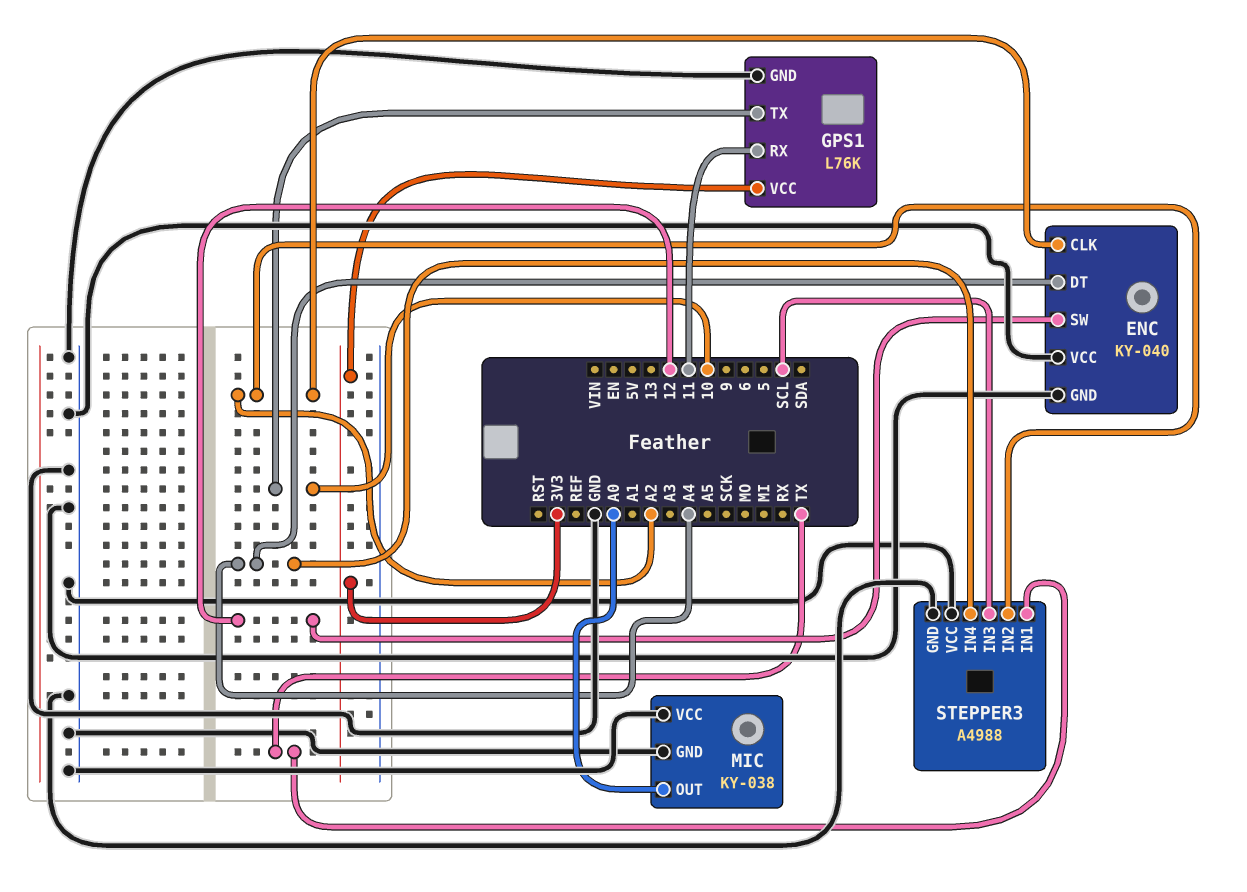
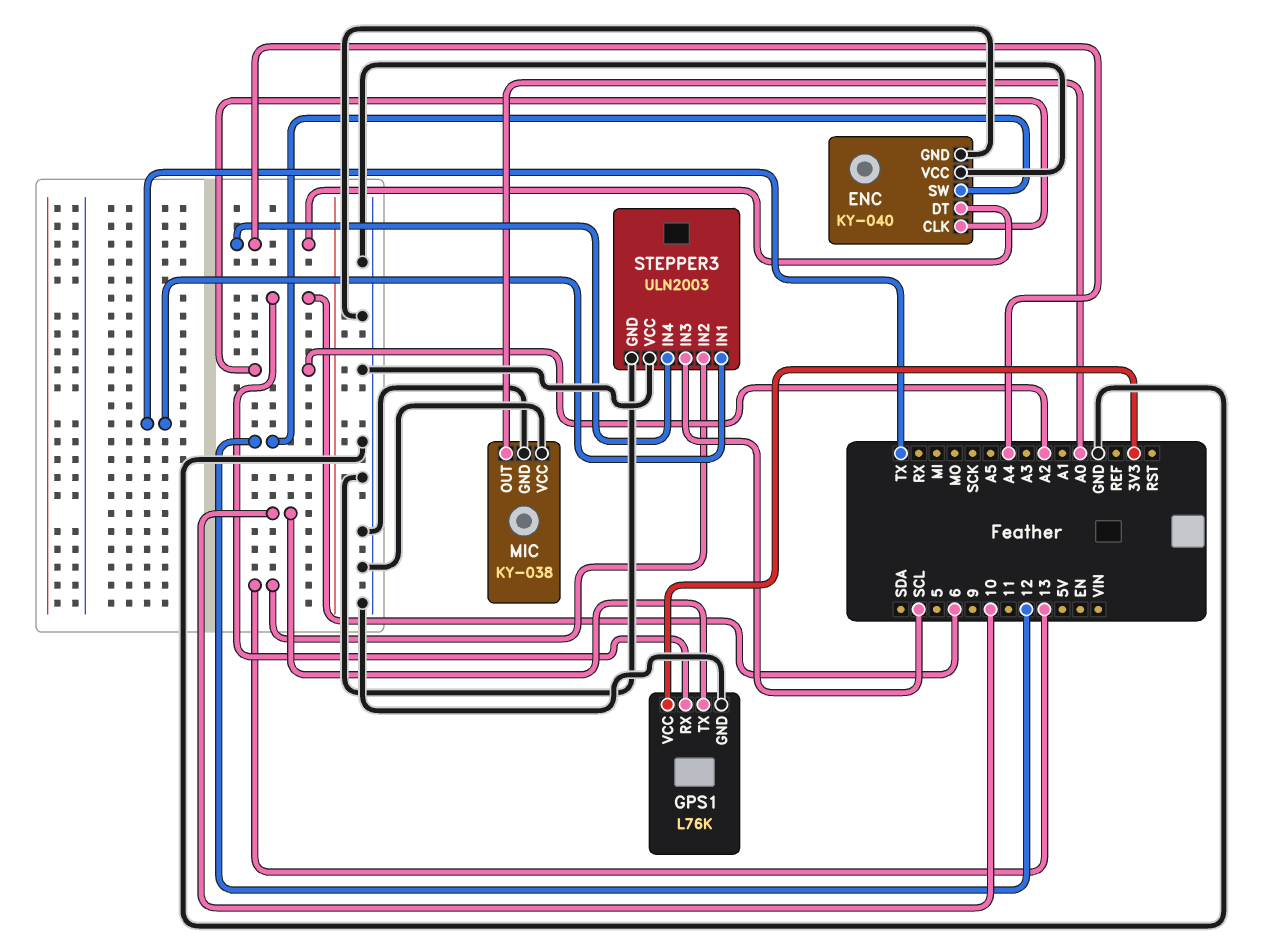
GPS1 pin RX: 11 -> 6
STEPPER3: A4988 -> ULN2003
STEPPER3 pin IN2: A2 -> 13

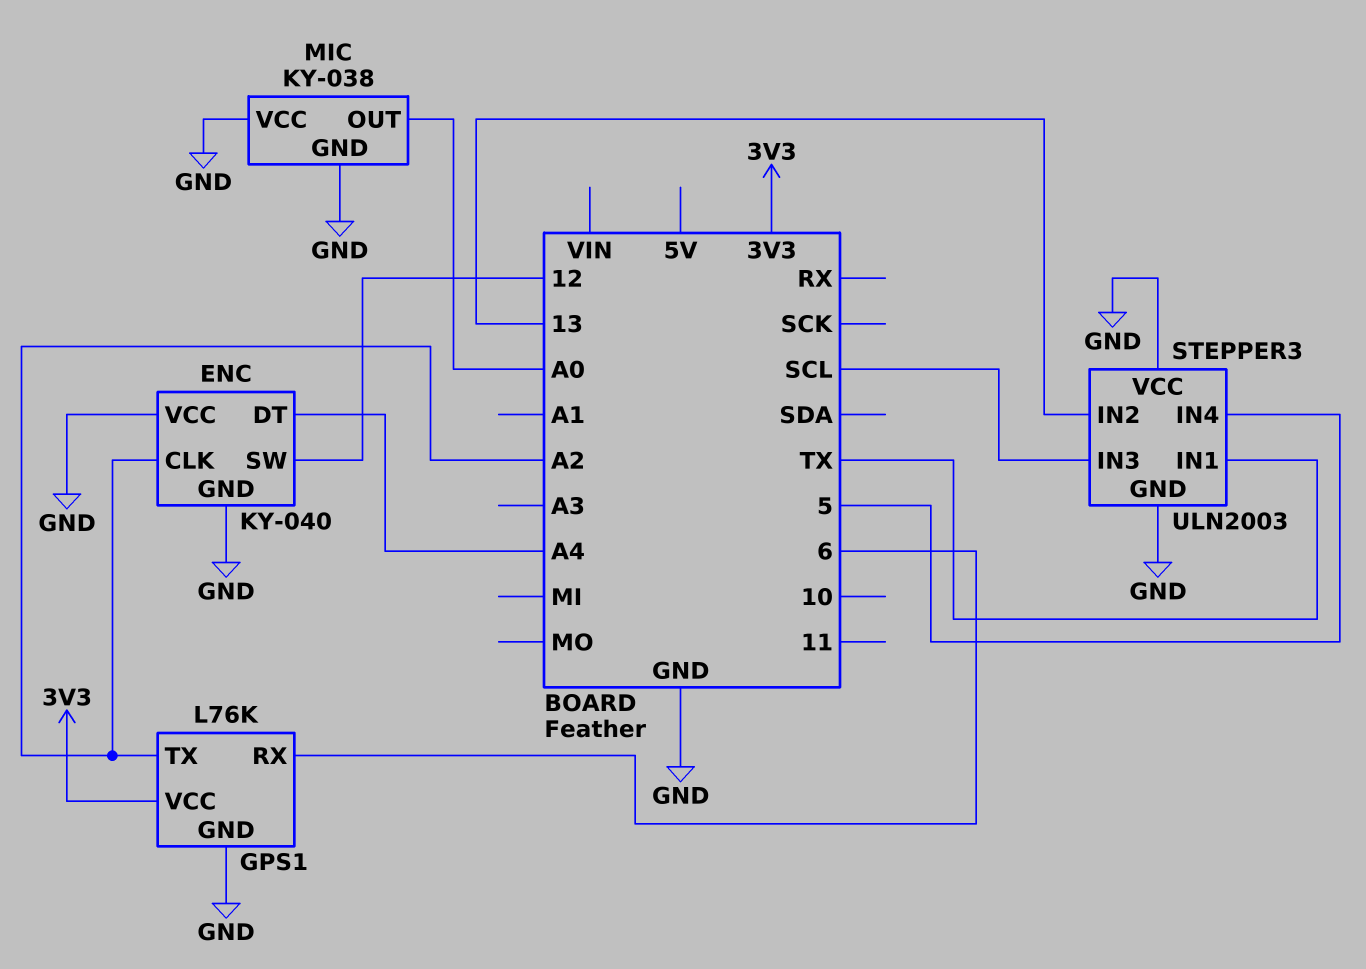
GPS1 pin TX: 10 -> A2
STEPPER3 pin IN4: A4 -> 5

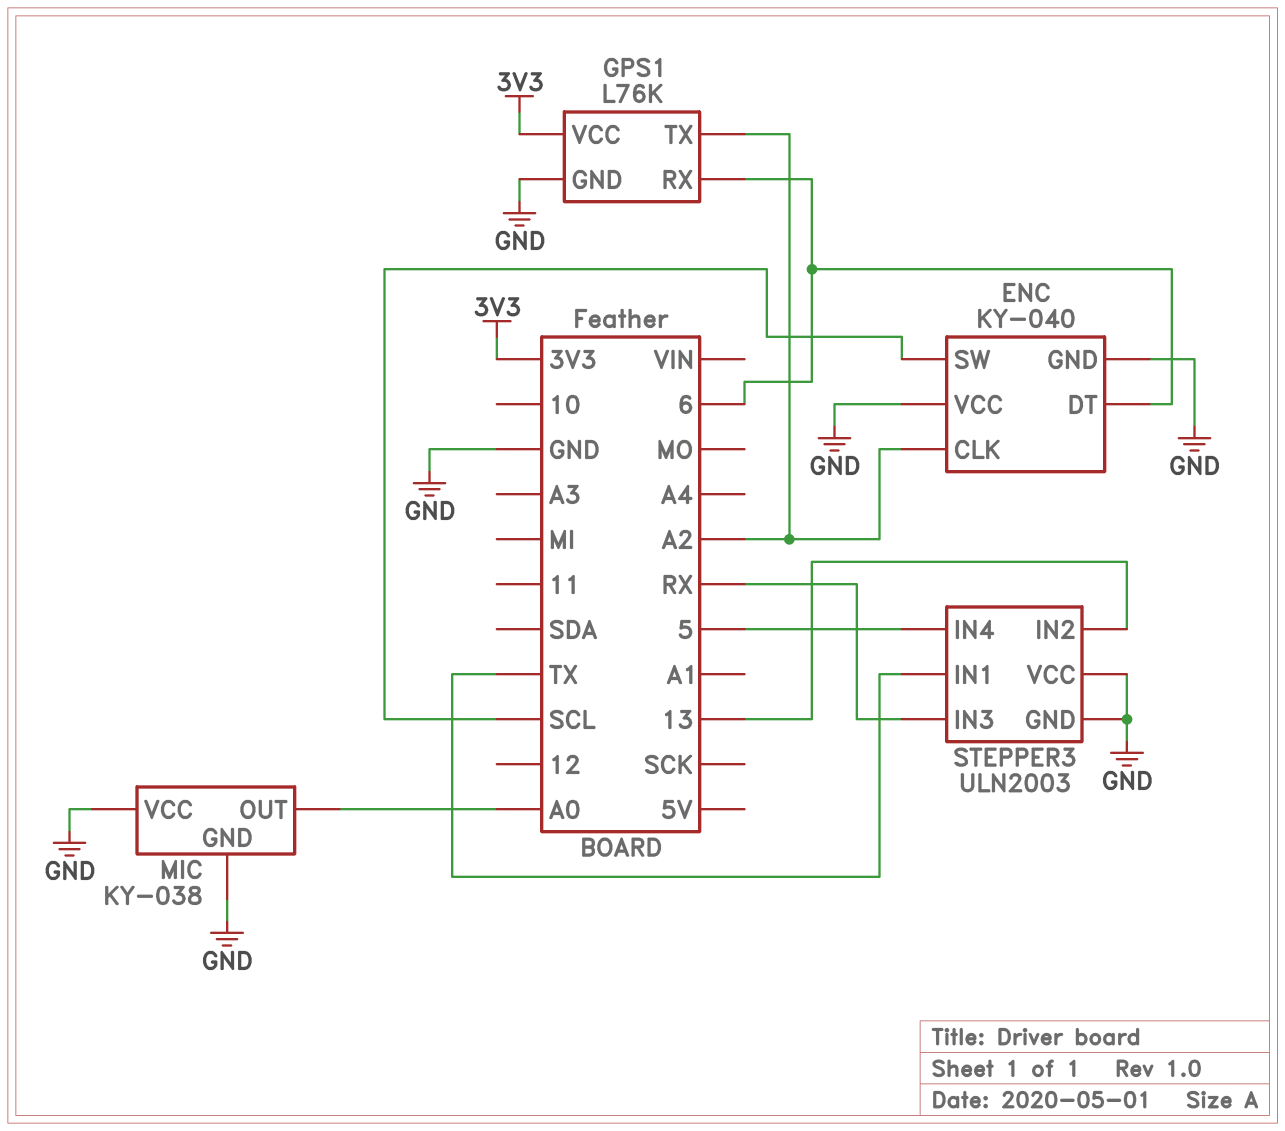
ENC pin DT: A4 -> 6
ENC pin SW: 12 -> SCL
STEPPER3 pin IN3: SCL -> RX

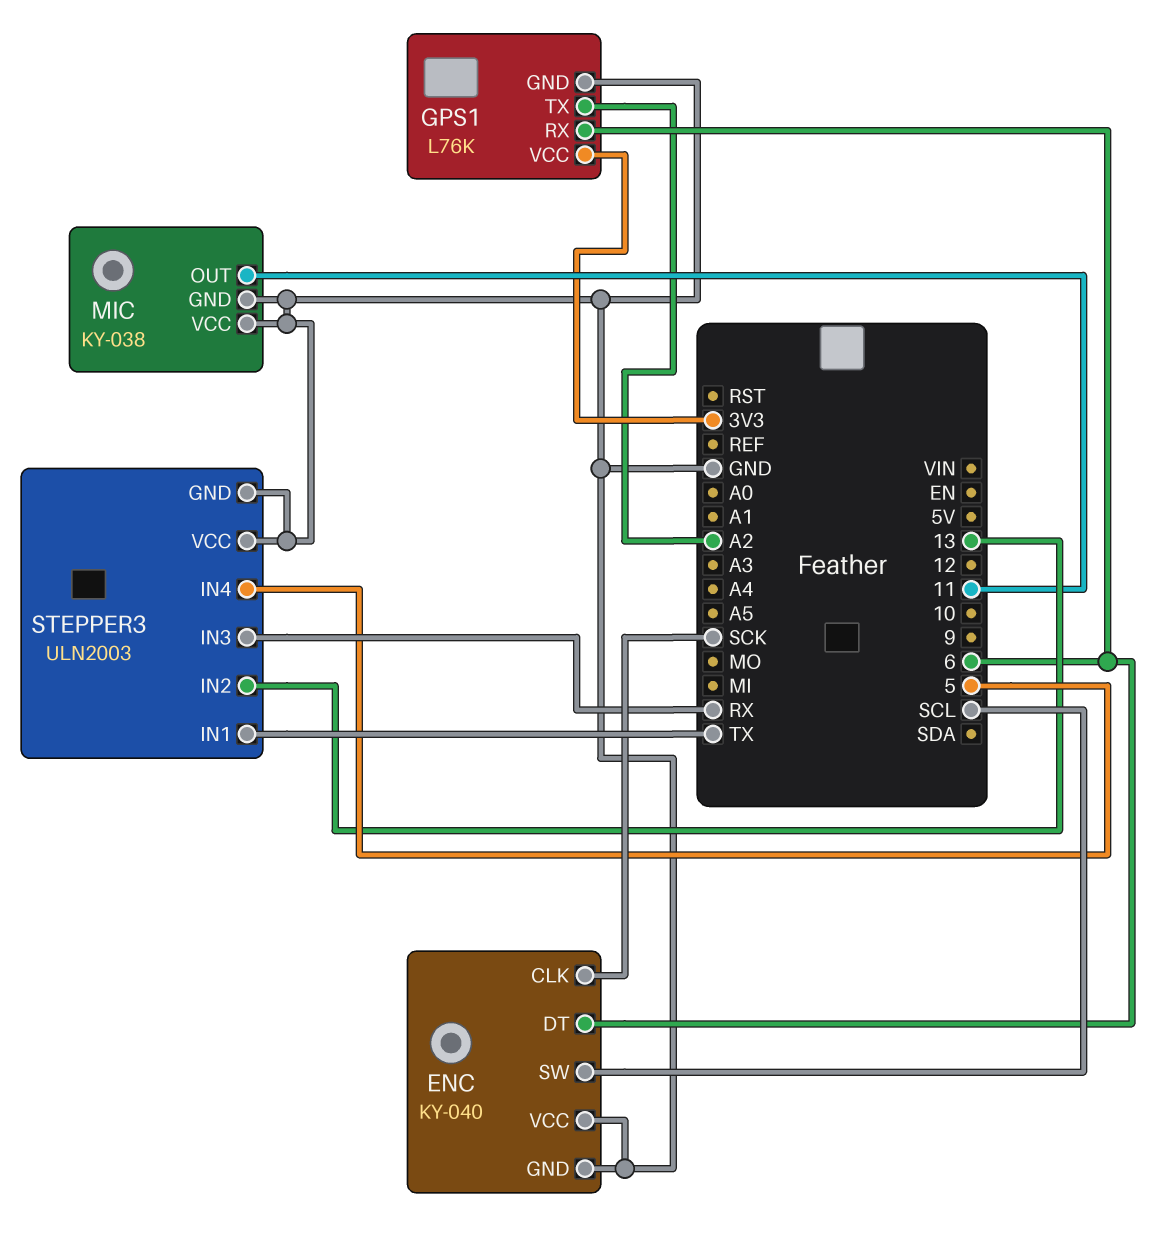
ENC pin CLK: A2 -> SCK
MIC pin OUT: A0 -> 11

